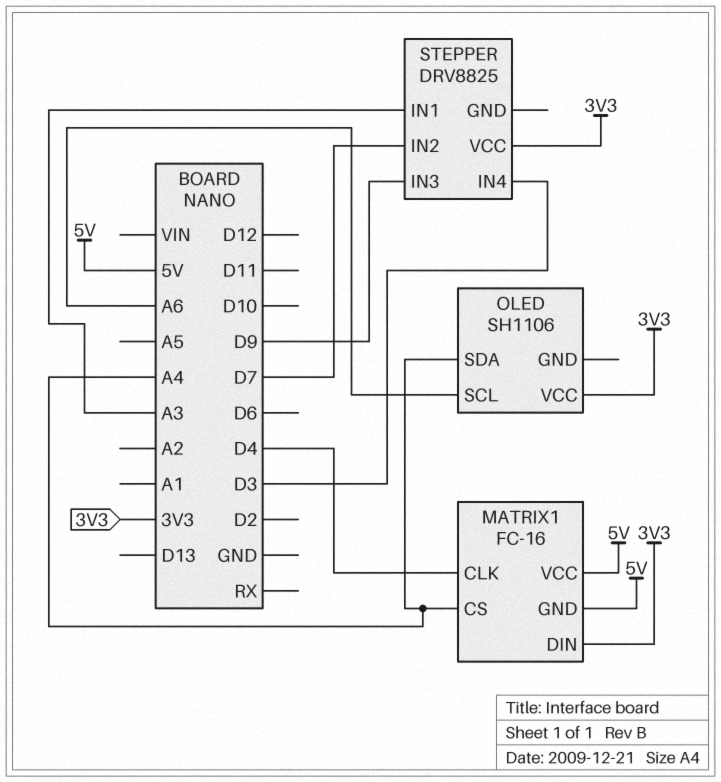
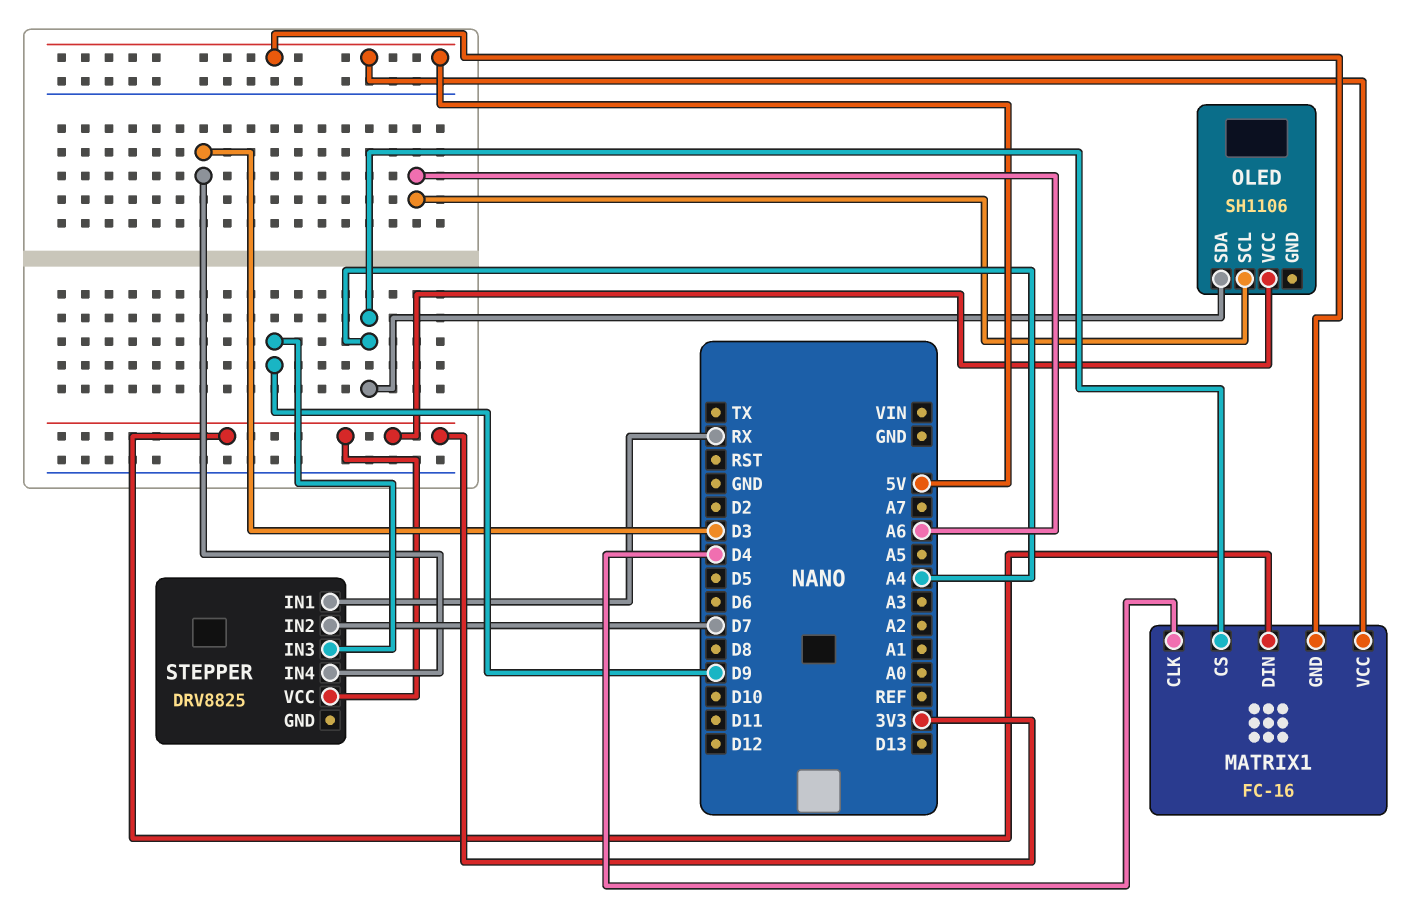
STEPPER pin IN1: A3 -> RX

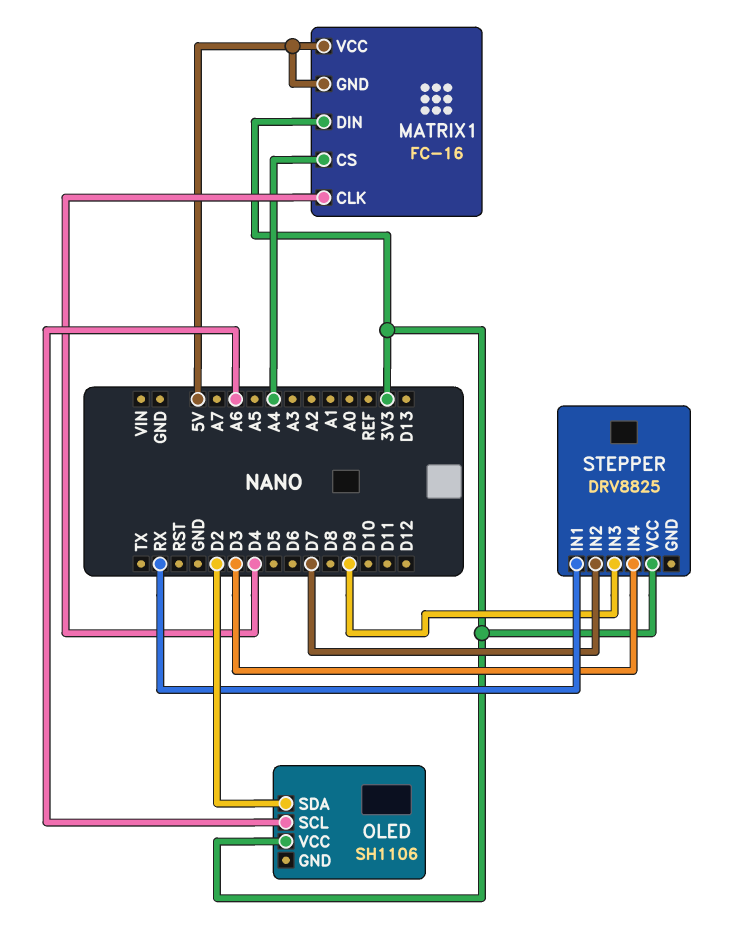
OLED pin SDA: A4 -> D2

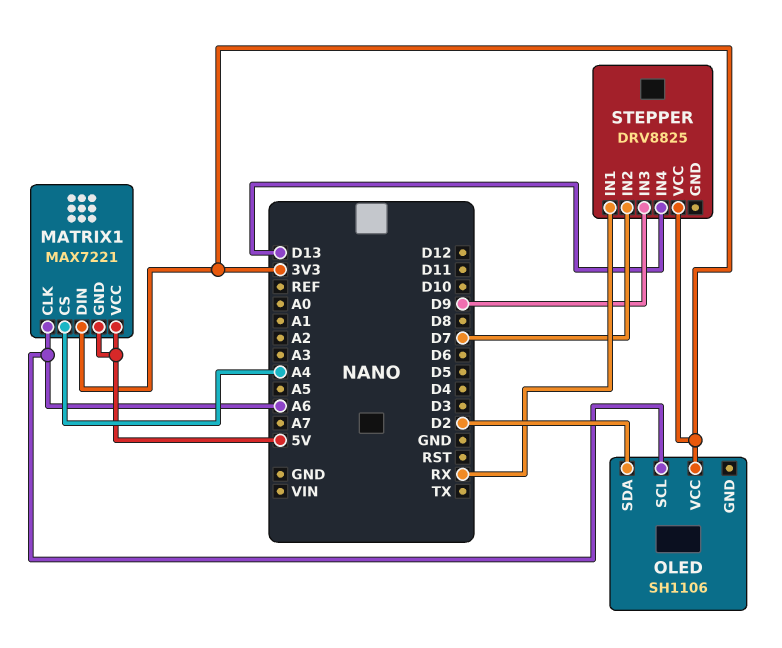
MATRIX1: FC-16 -> MAX7221
MATRIX1 pin CLK: D4 -> A6
STEPPER pin IN4: D3 -> D13

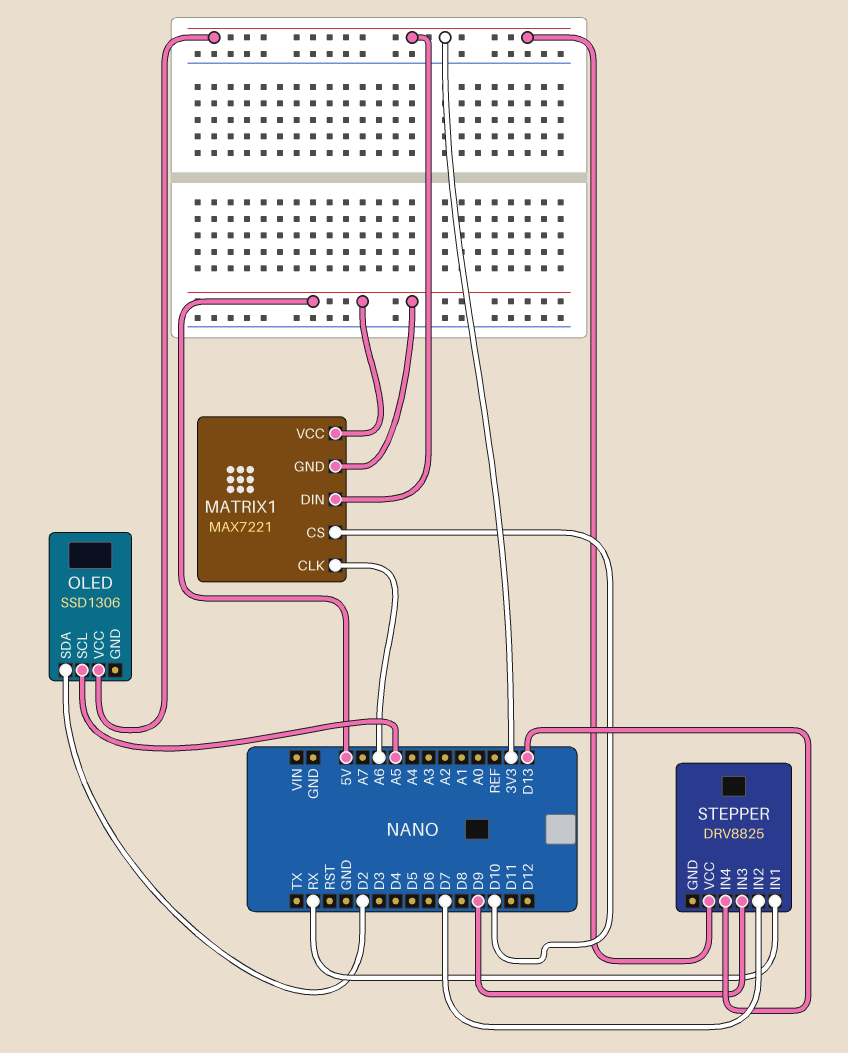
MATRIX1 pin CS: A4 -> D10
OLED: SH1106 -> SSD1306
OLED pin SCL: A6 -> A5

